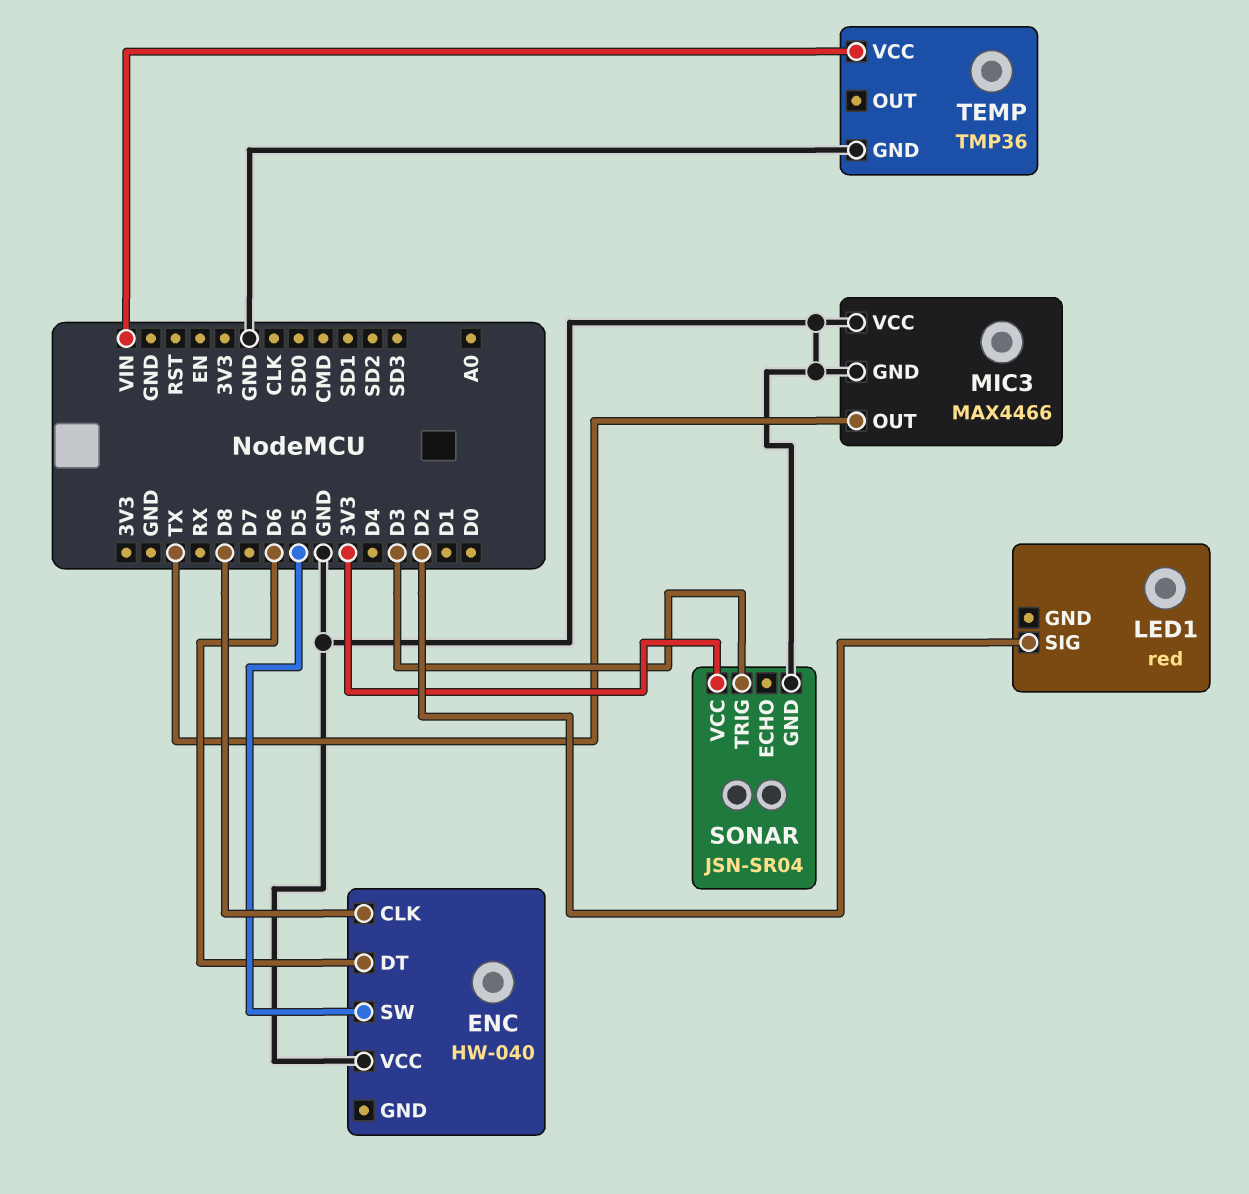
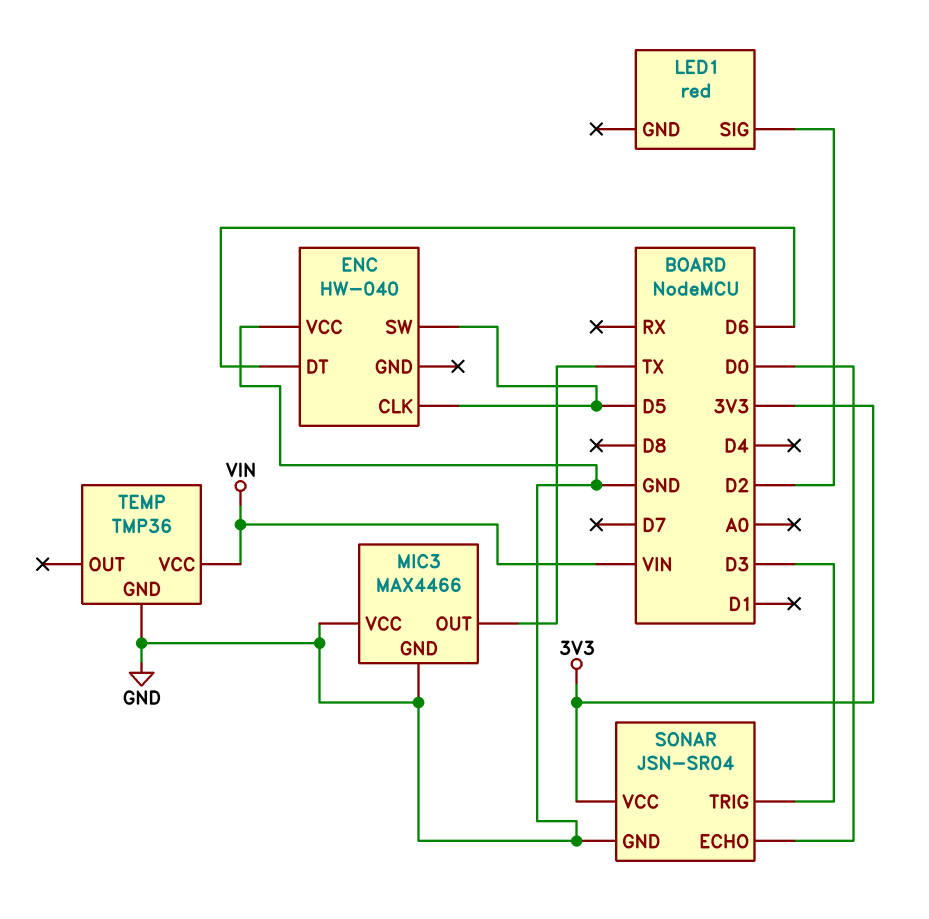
ENC pin CLK: D8 -> D5
SONAR pin ECHO: none -> D0

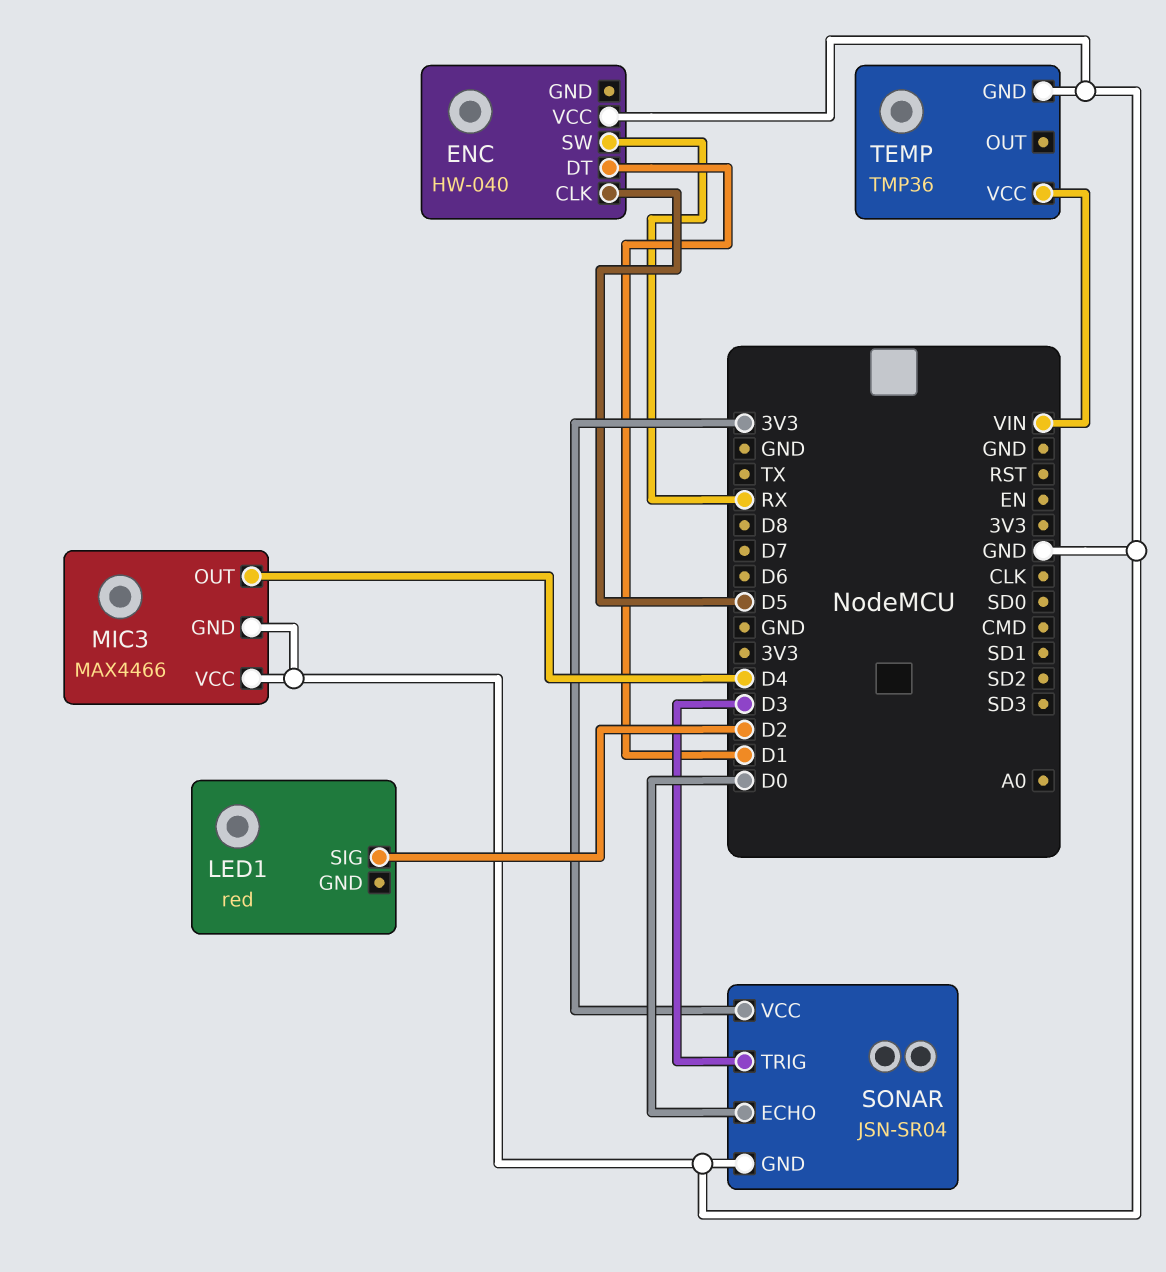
ENC pin DT: D6 -> D1
ENC pin SW: D5 -> RX
MIC3 pin OUT: TX -> D4

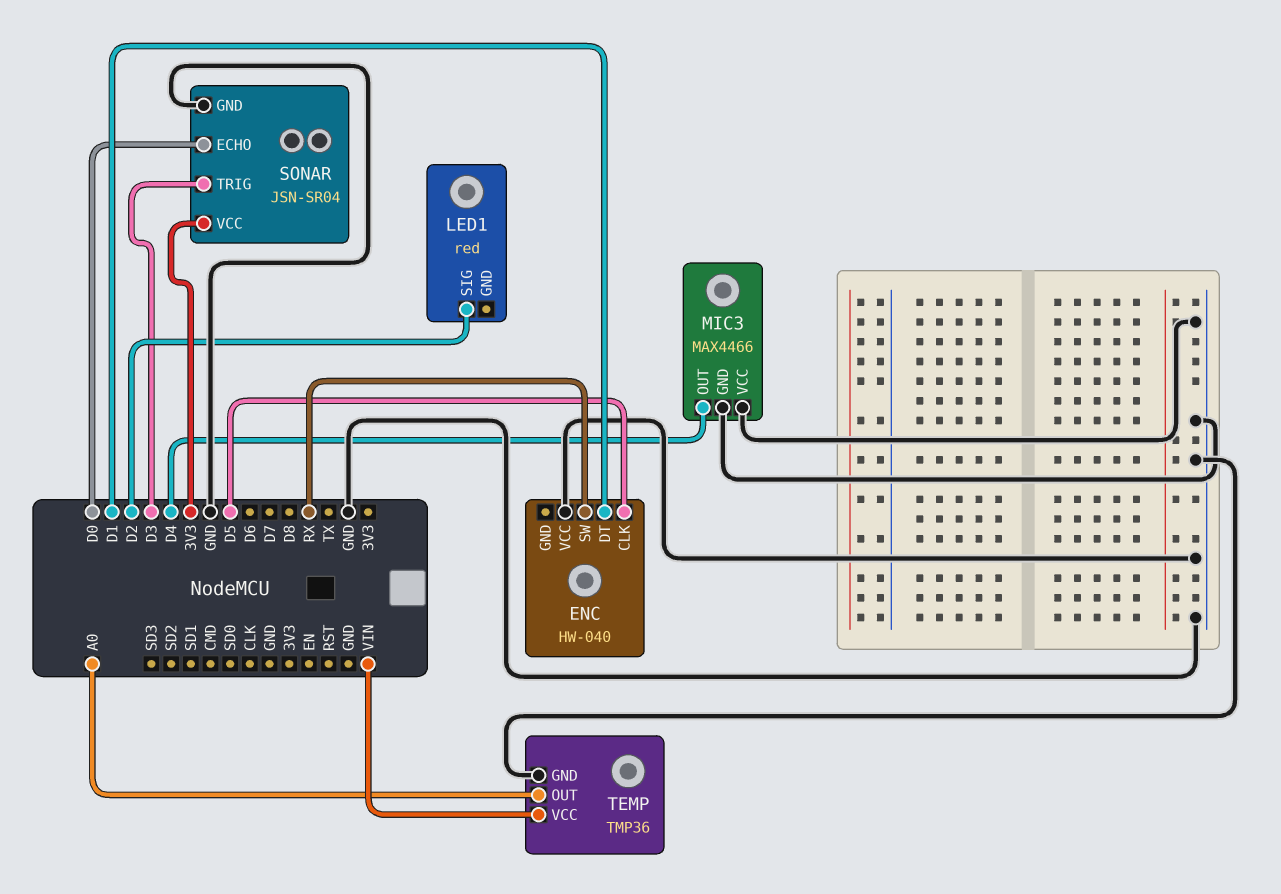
TEMP pin OUT: none -> A0

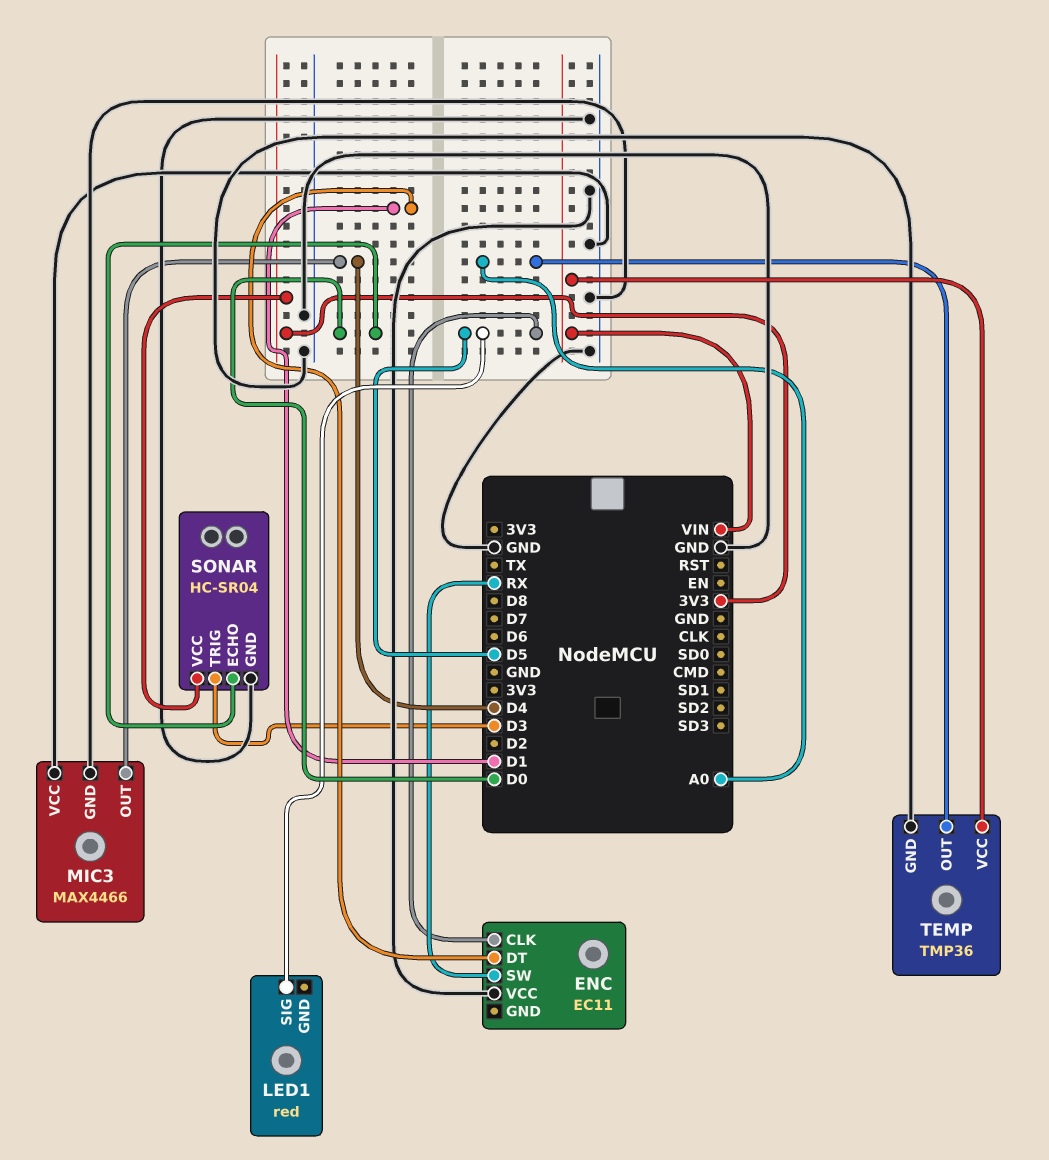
ENC: HW-040 -> EC11
LED1 pin SIG: D2 -> D5
SONAR: JSN-SR04 -> HC-SR04

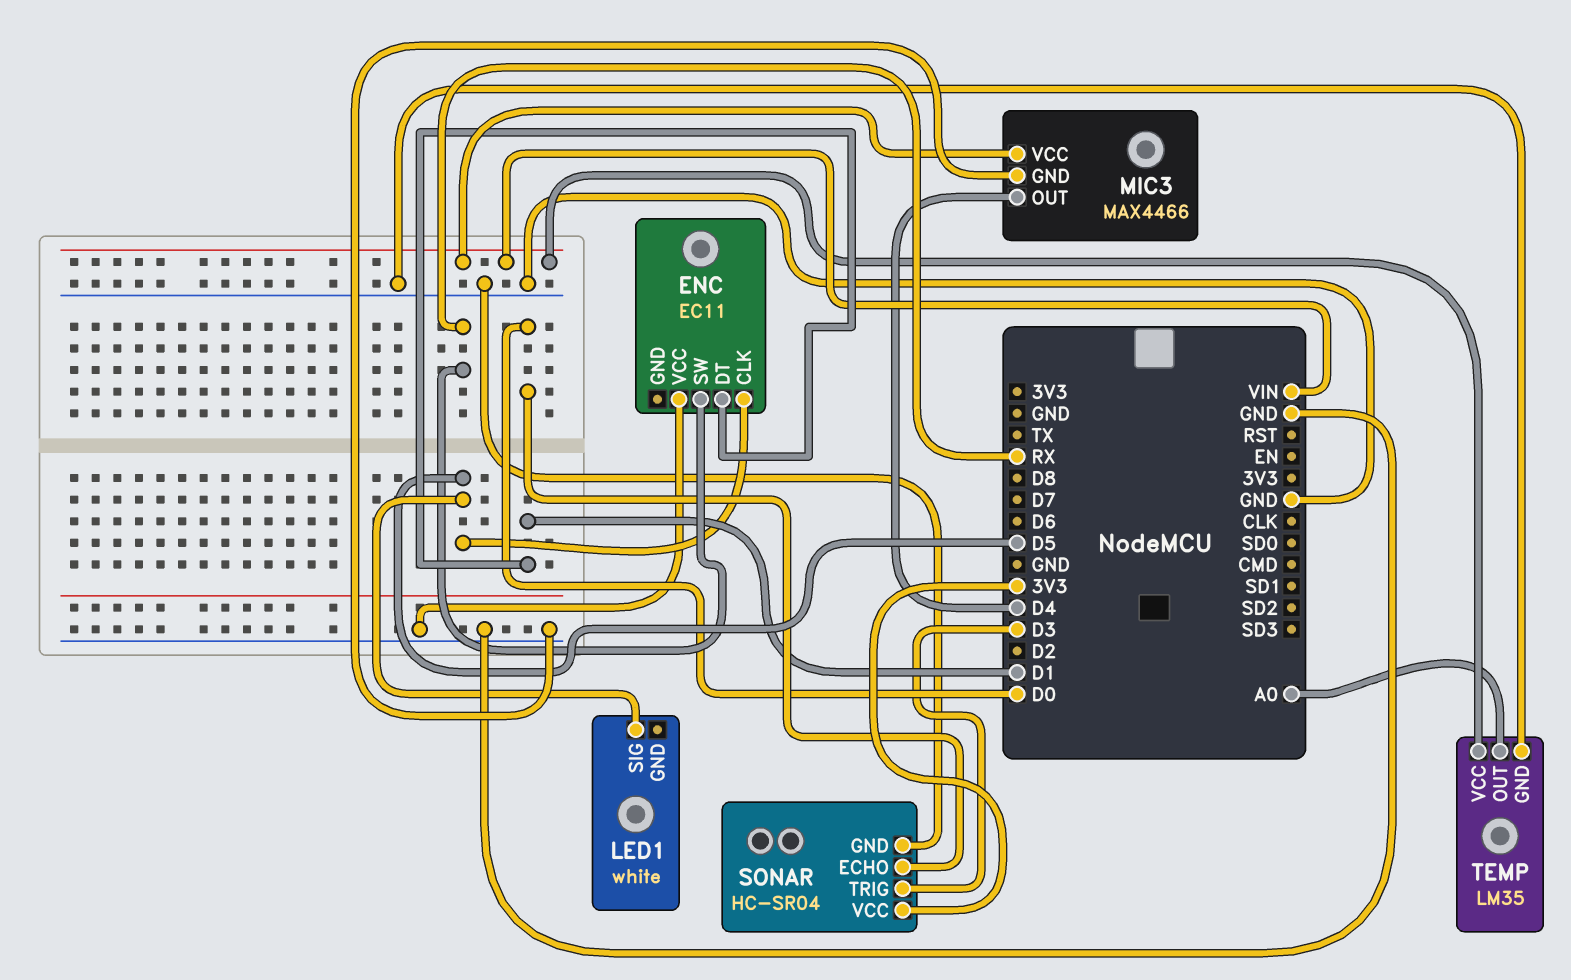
LED1: red -> white
MIC3 pin VCC: GND -> VIN
TEMP: TMP36 -> LM35

